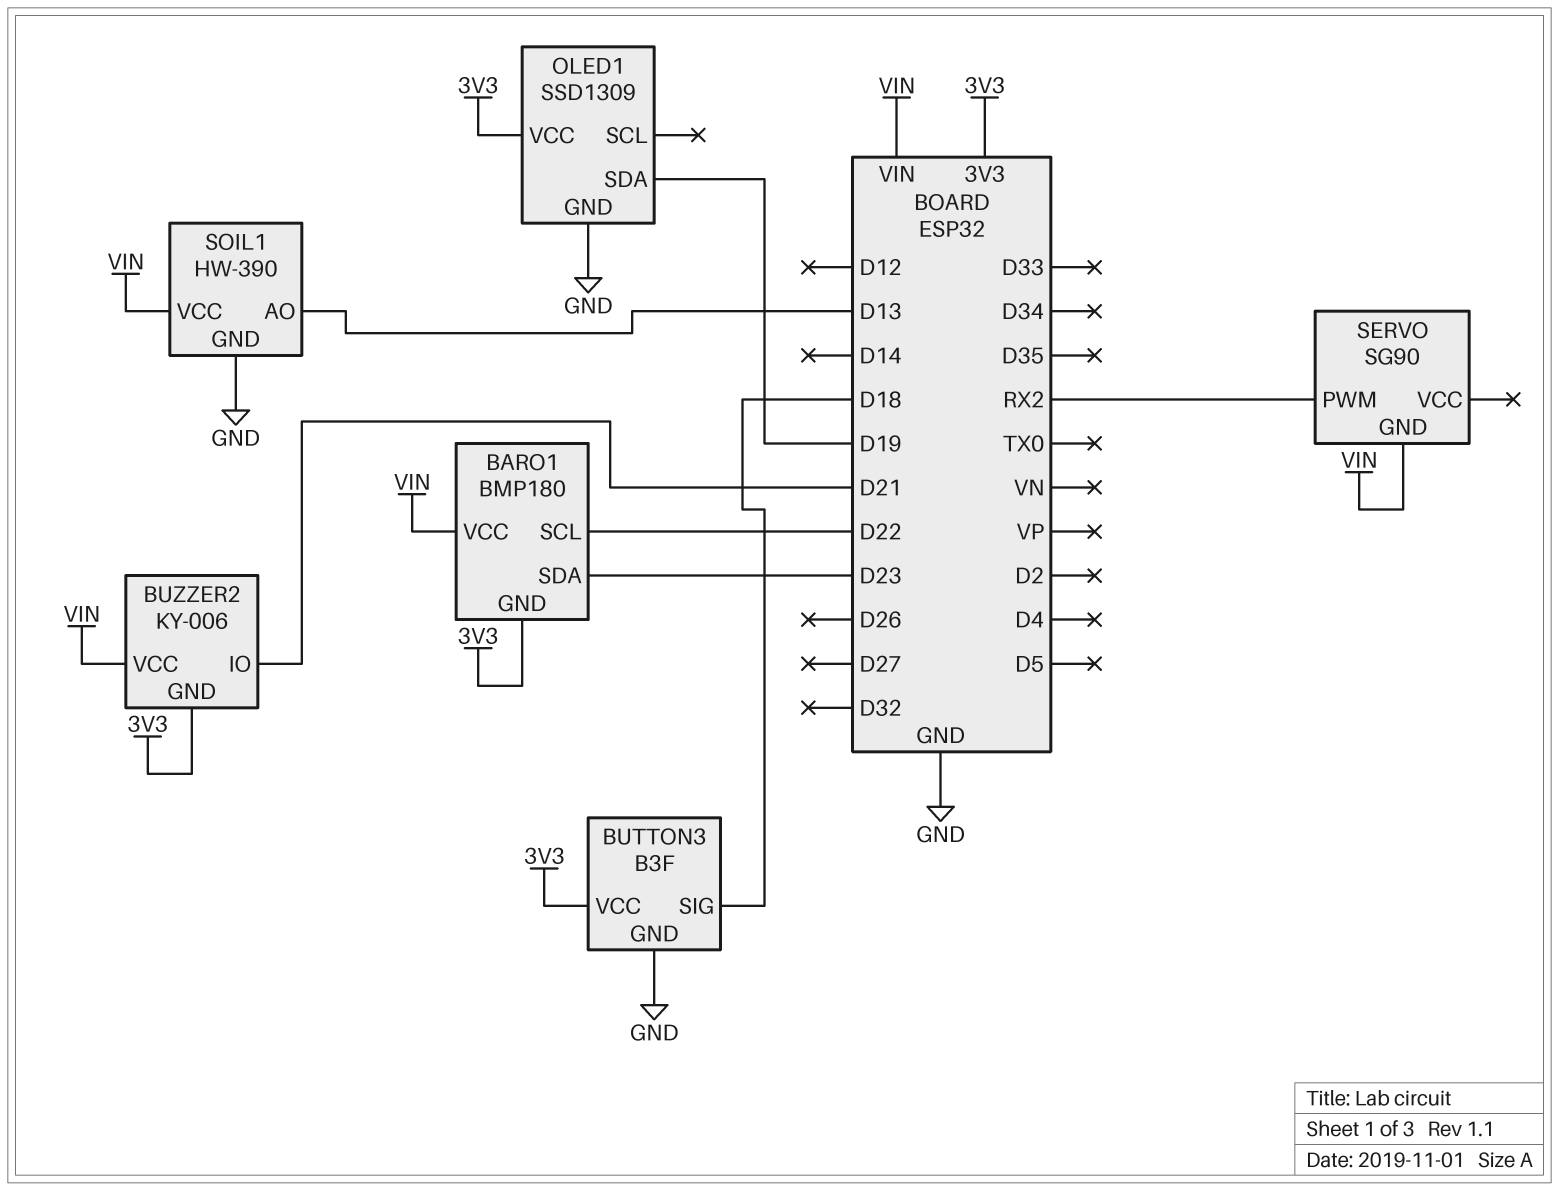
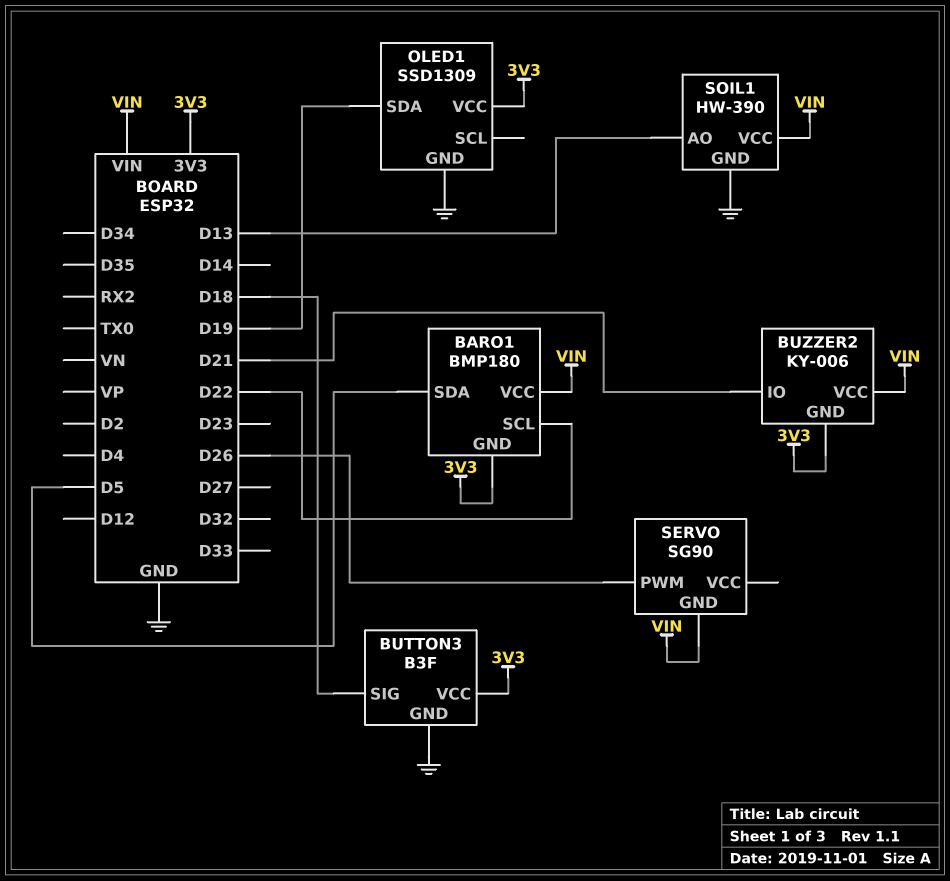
BARO1 pin SDA: D23 -> D5
SERVO pin PWM: RX2 -> D26

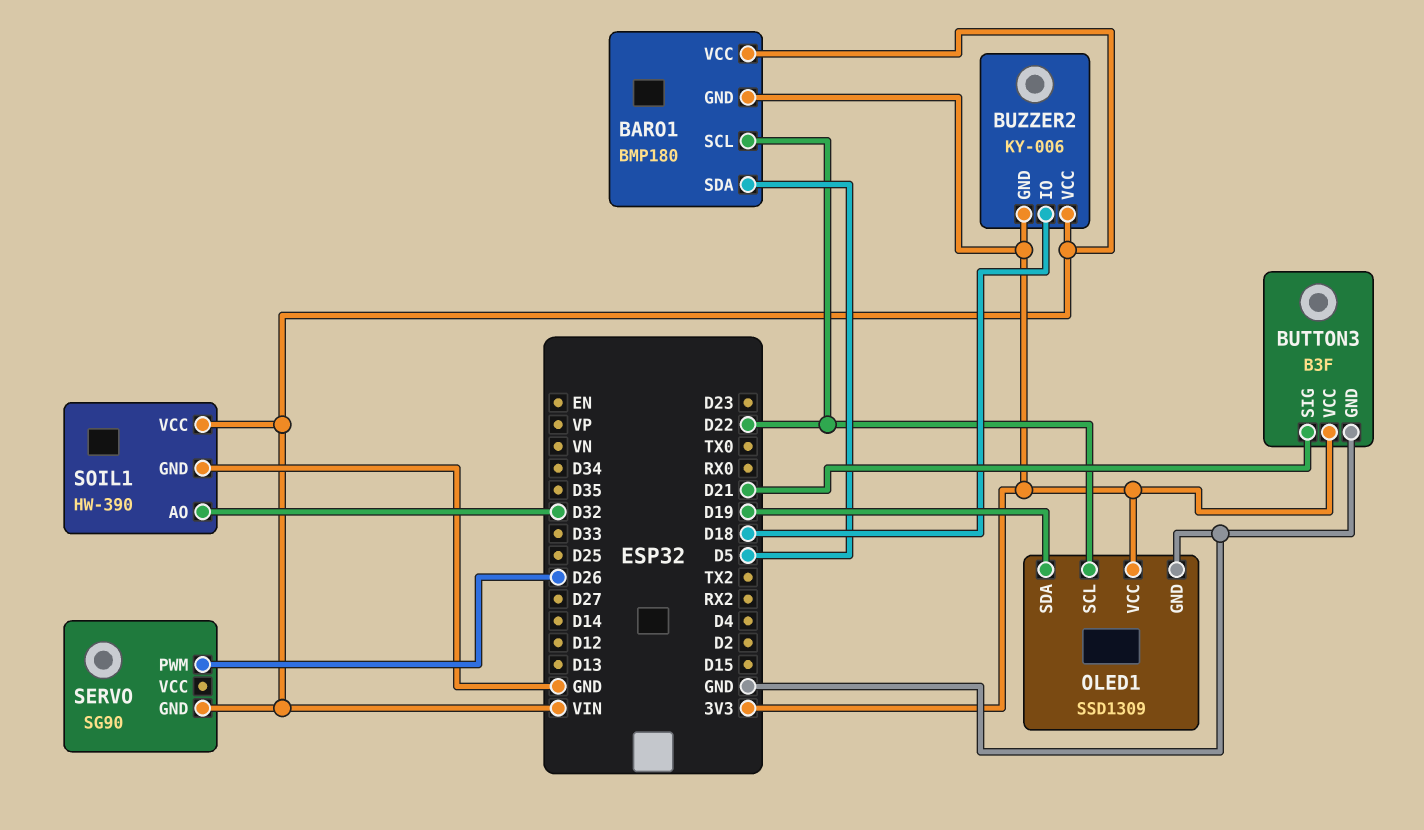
BUTTON3 pin SIG: D18 -> D21
BUZZER2 pin IO: D21 -> D18
OLED1 pin SCL: none -> D22
SOIL1 pin AO: D13 -> D32

